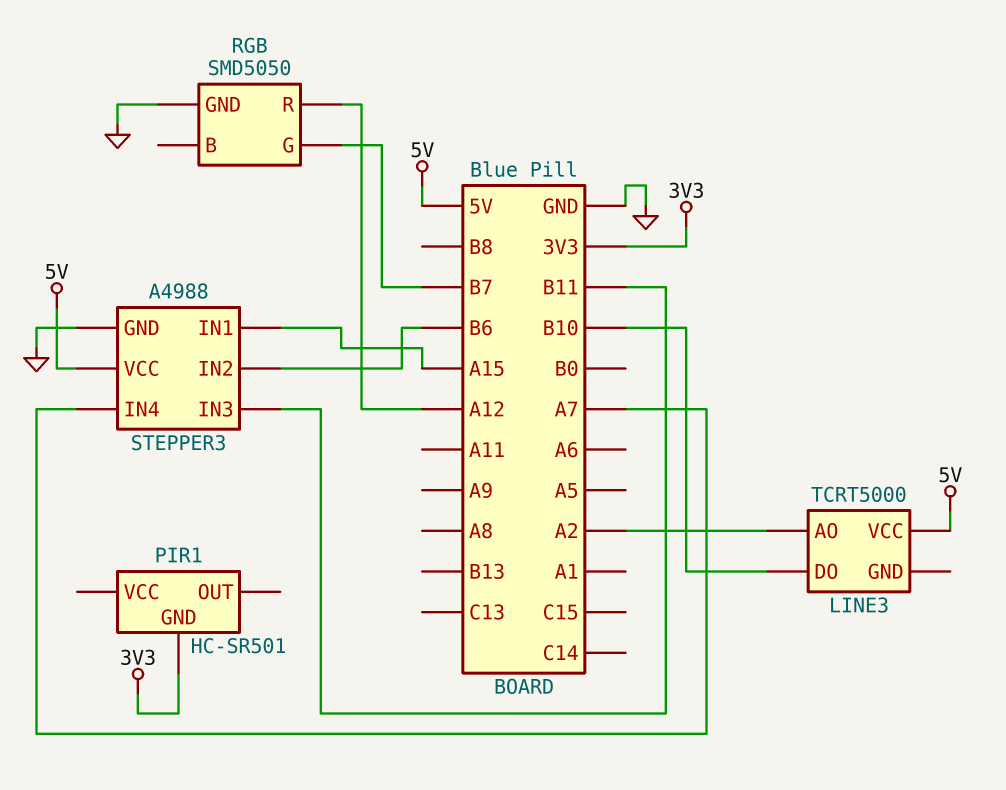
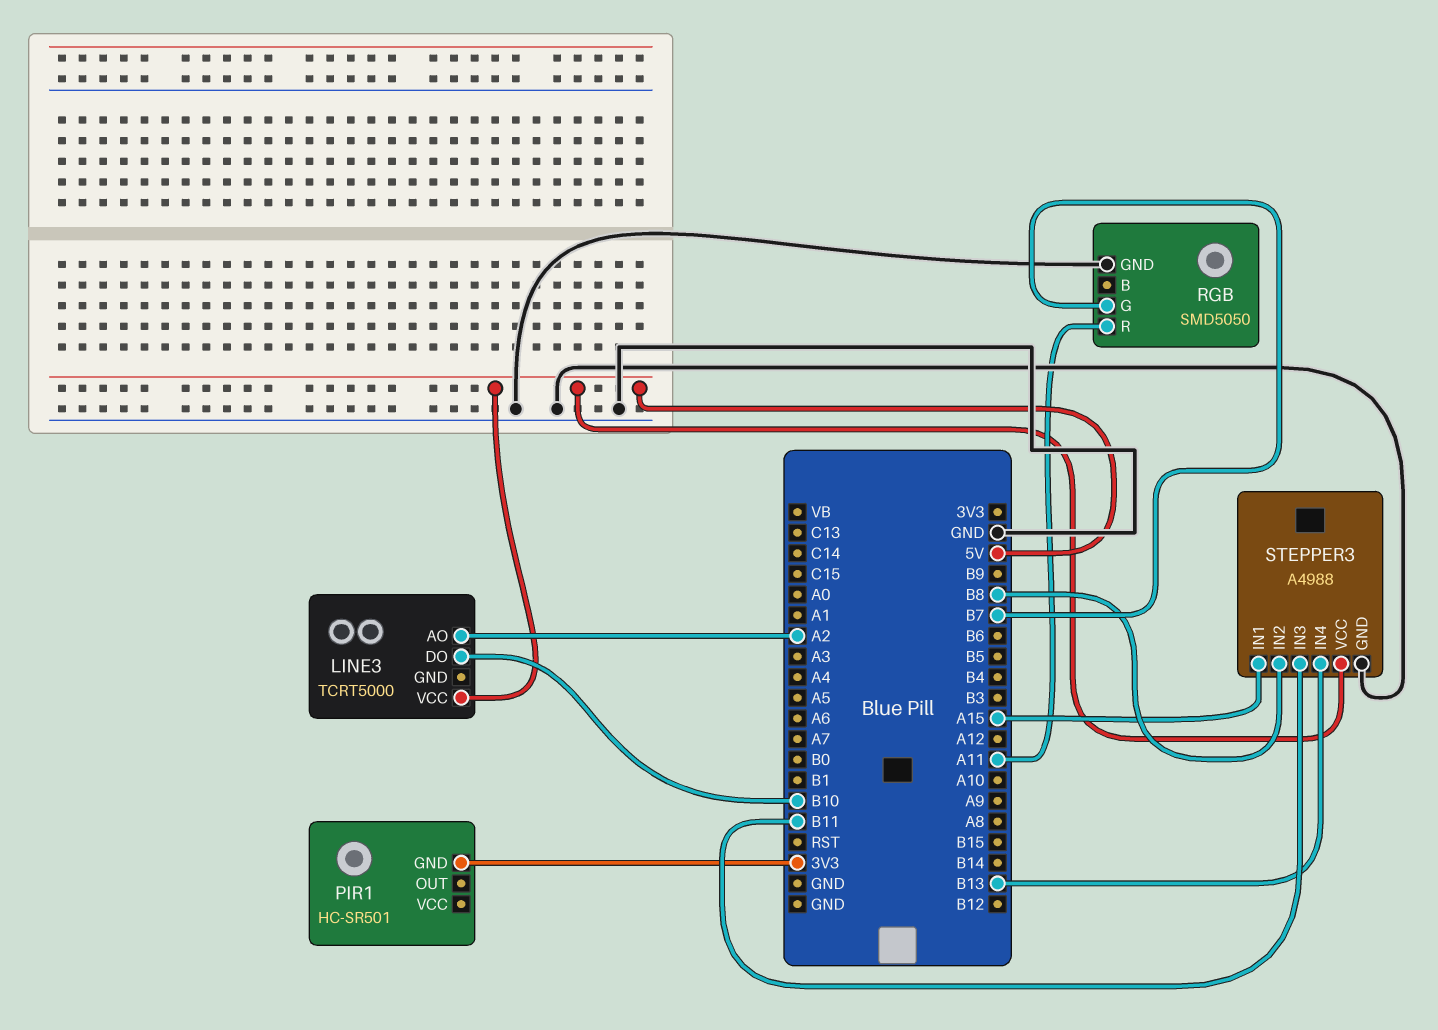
RGB pin R: A12 -> A11
STEPPER3 pin IN2: B6 -> B8
STEPPER3 pin IN4: A7 -> B13

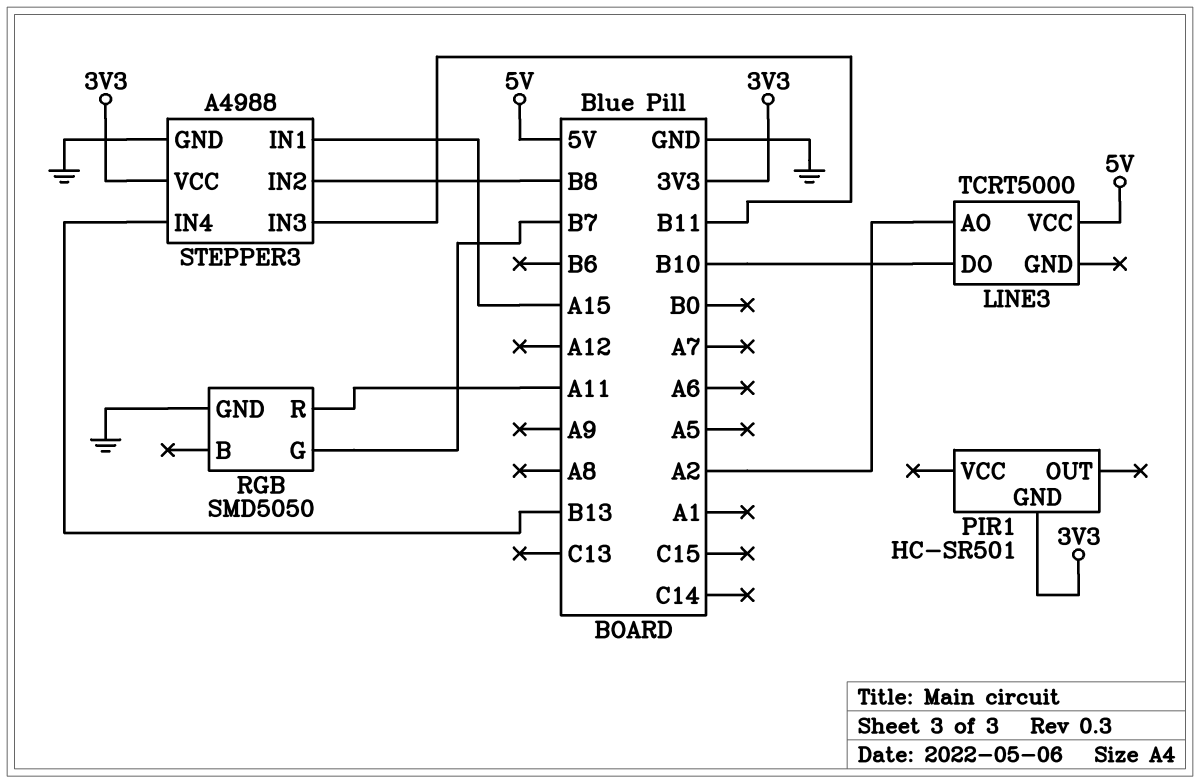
STEPPER3 pin VCC: 5V -> 3V3

